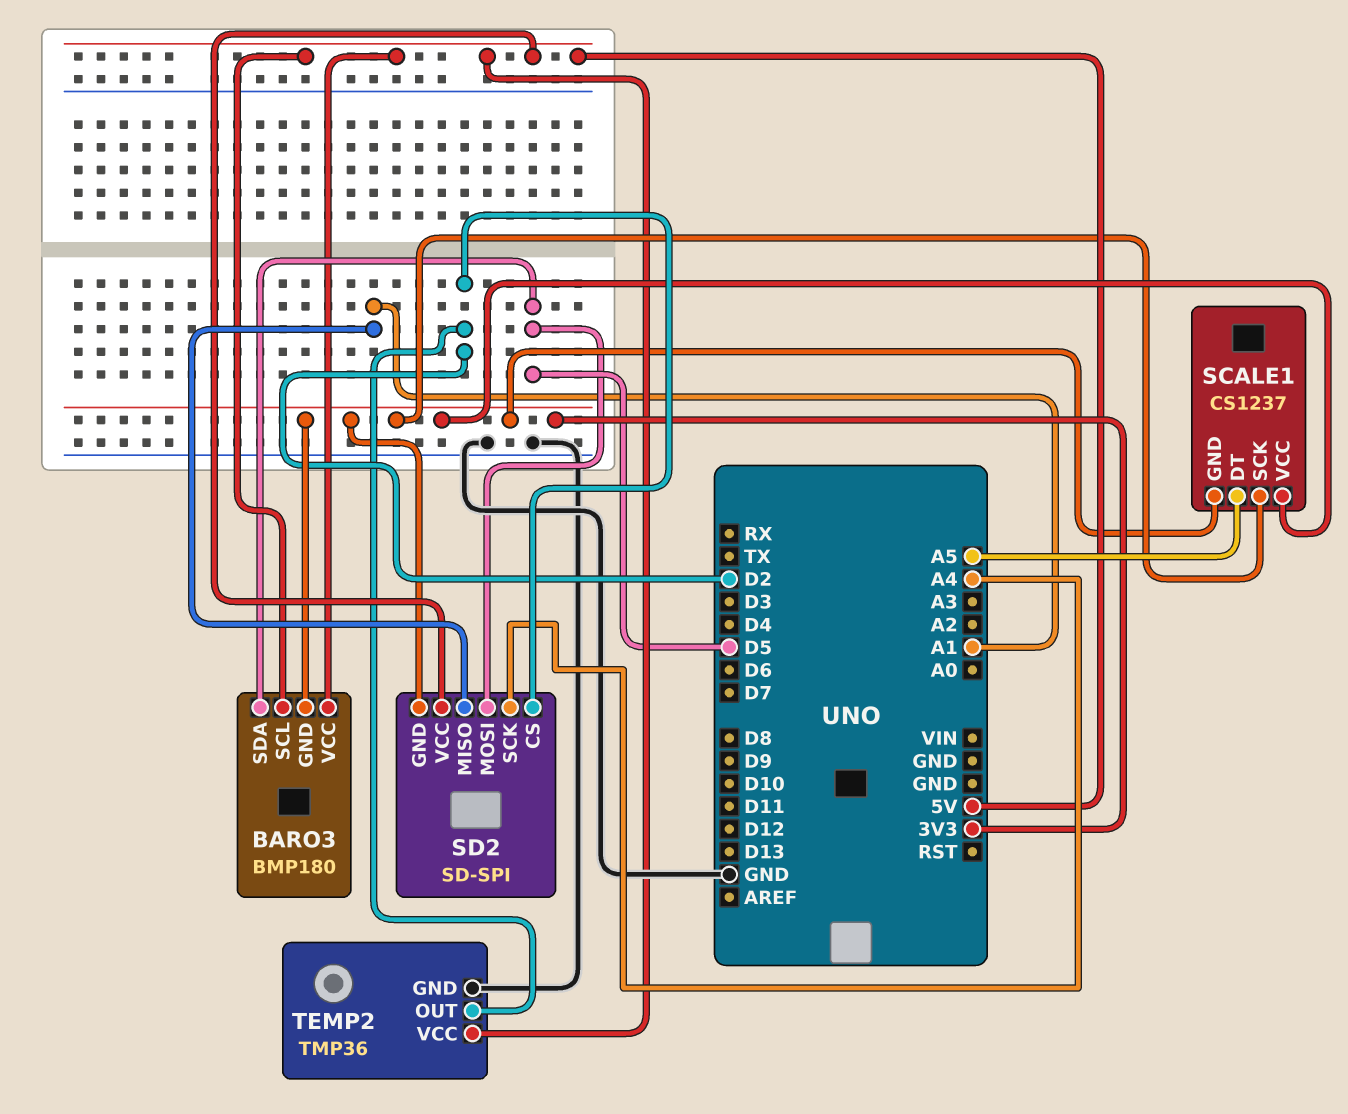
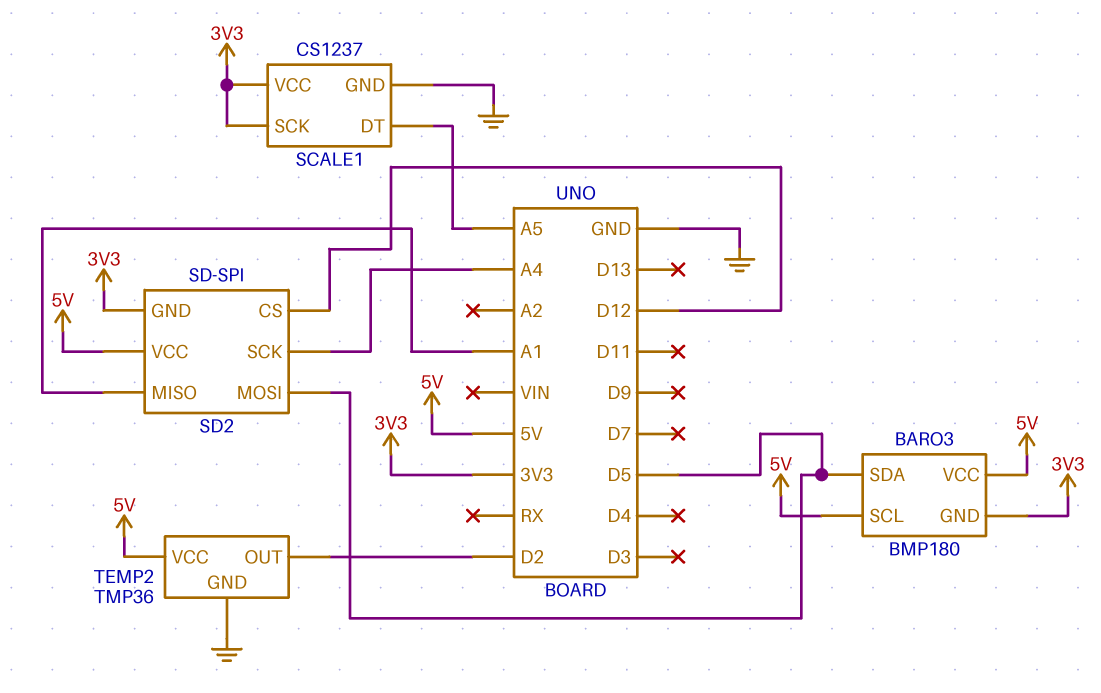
SCALE1 pin GND: 3V3 -> GND
SD2 pin CS: D2 -> D12

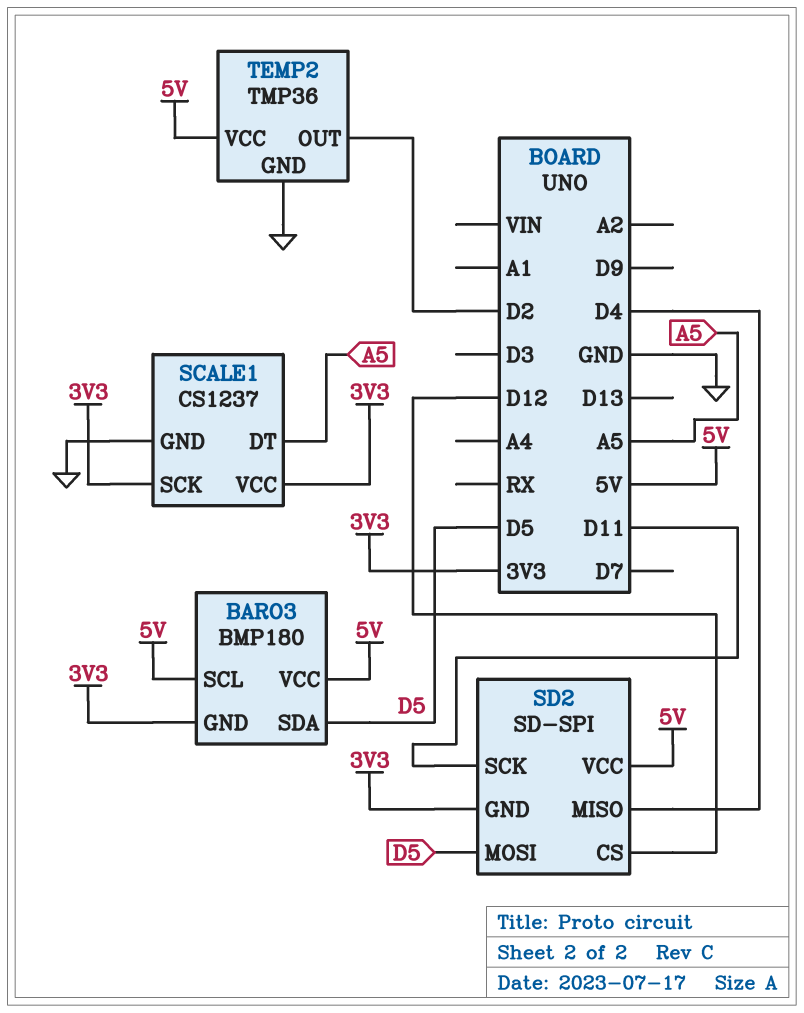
SD2 pin MISO: A1 -> D4
SD2 pin SCK: A4 -> D11

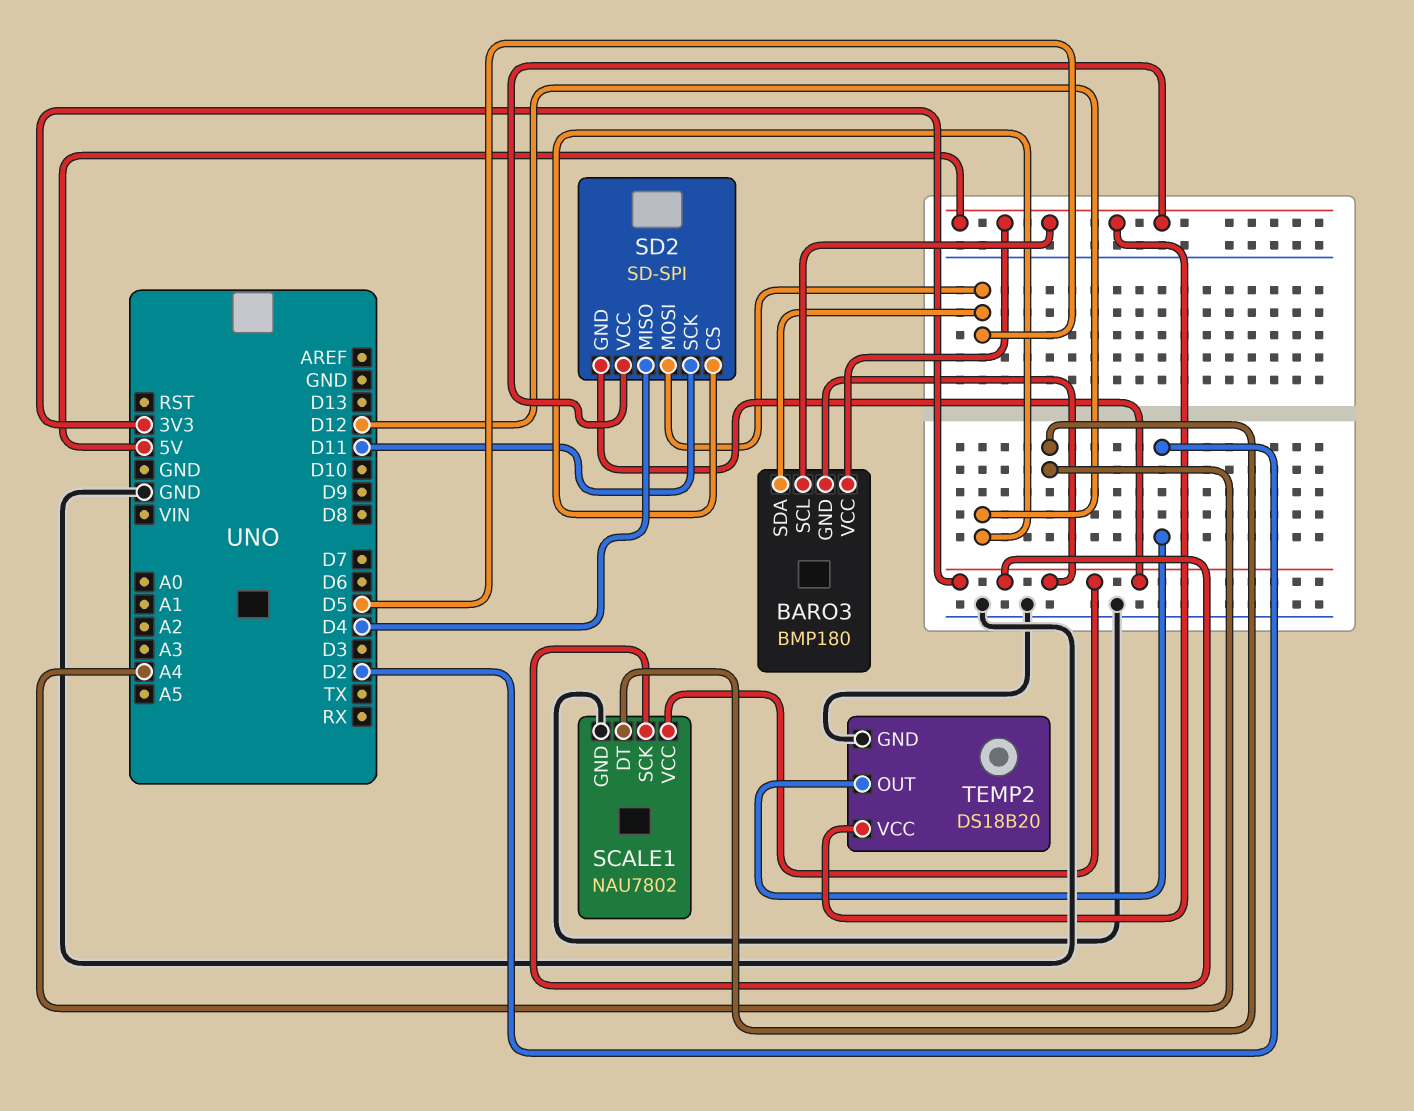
SCALE1: CS1237 -> NAU7802
SCALE1 pin DT: A5 -> A4
TEMP2: TMP36 -> DS18B20

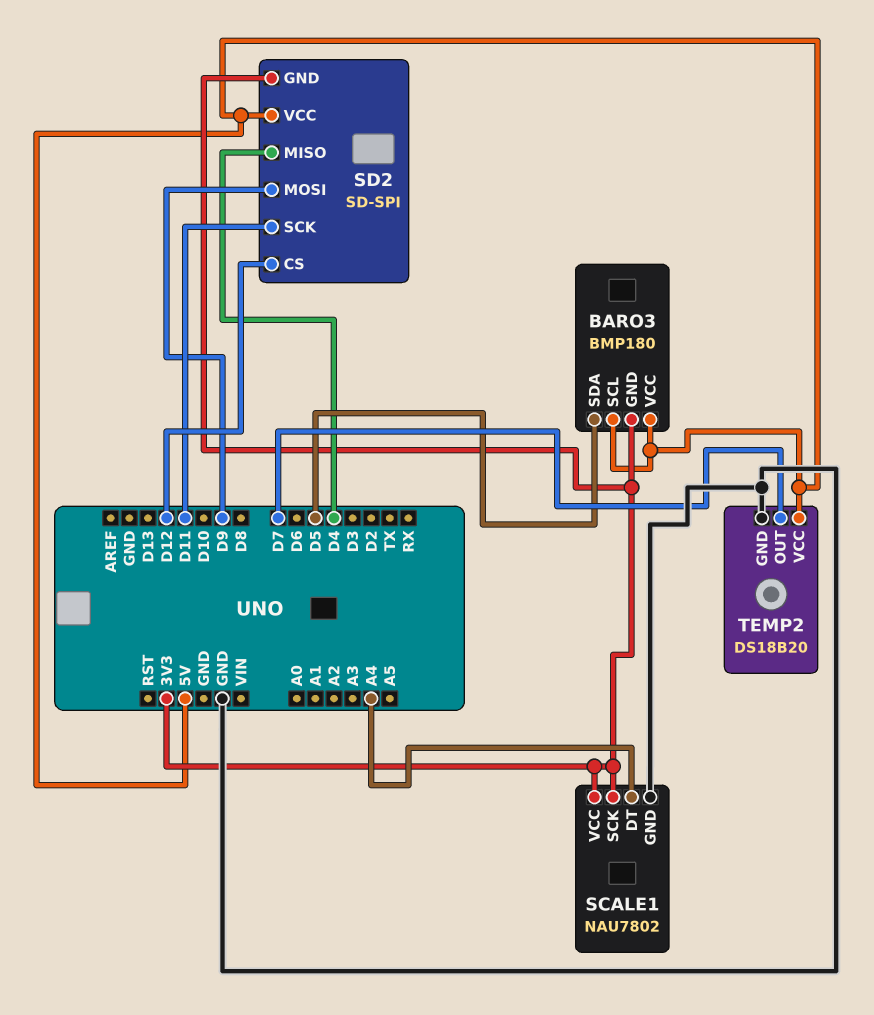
SD2 pin MOSI: D5 -> D9
TEMP2 pin OUT: D2 -> D7

